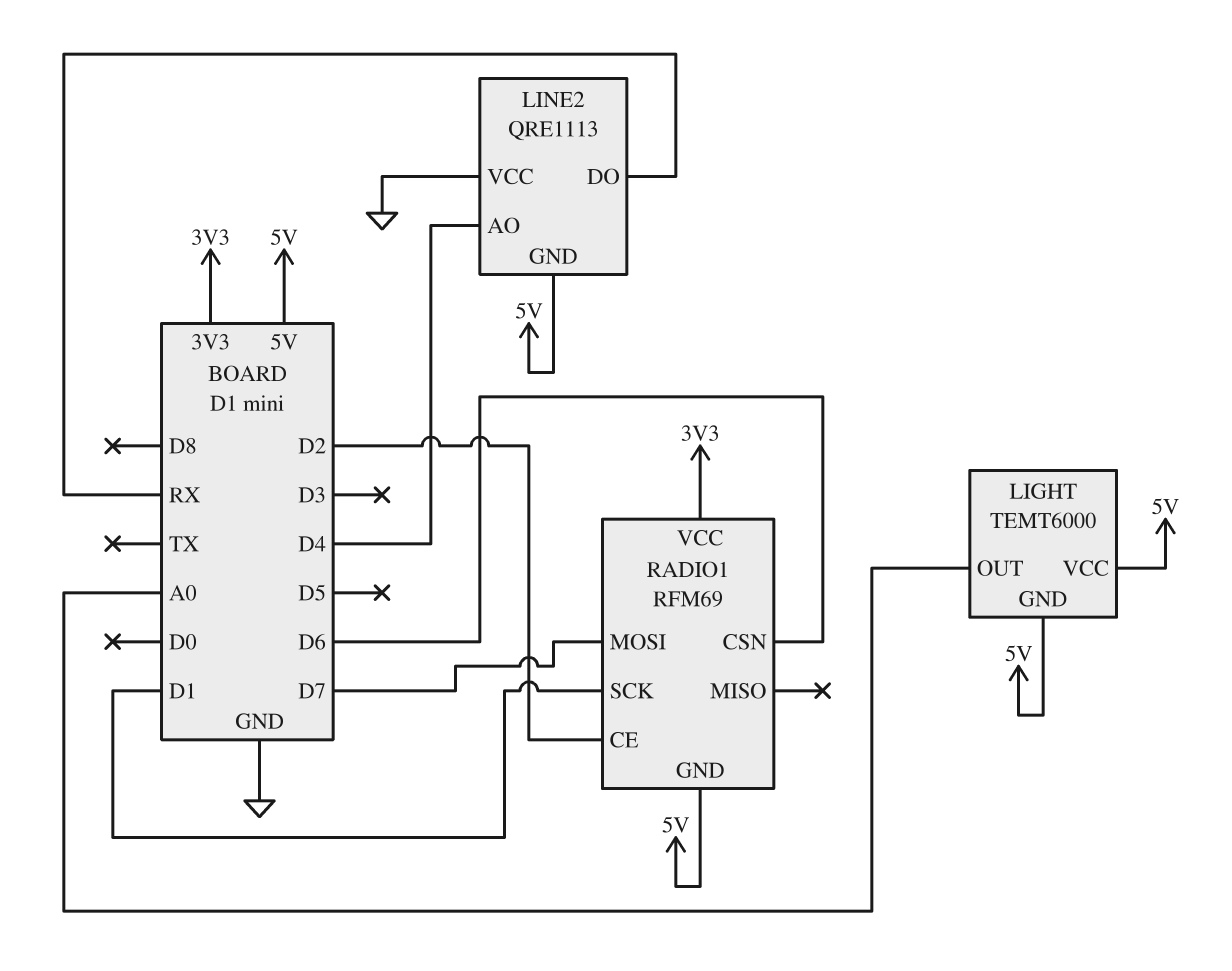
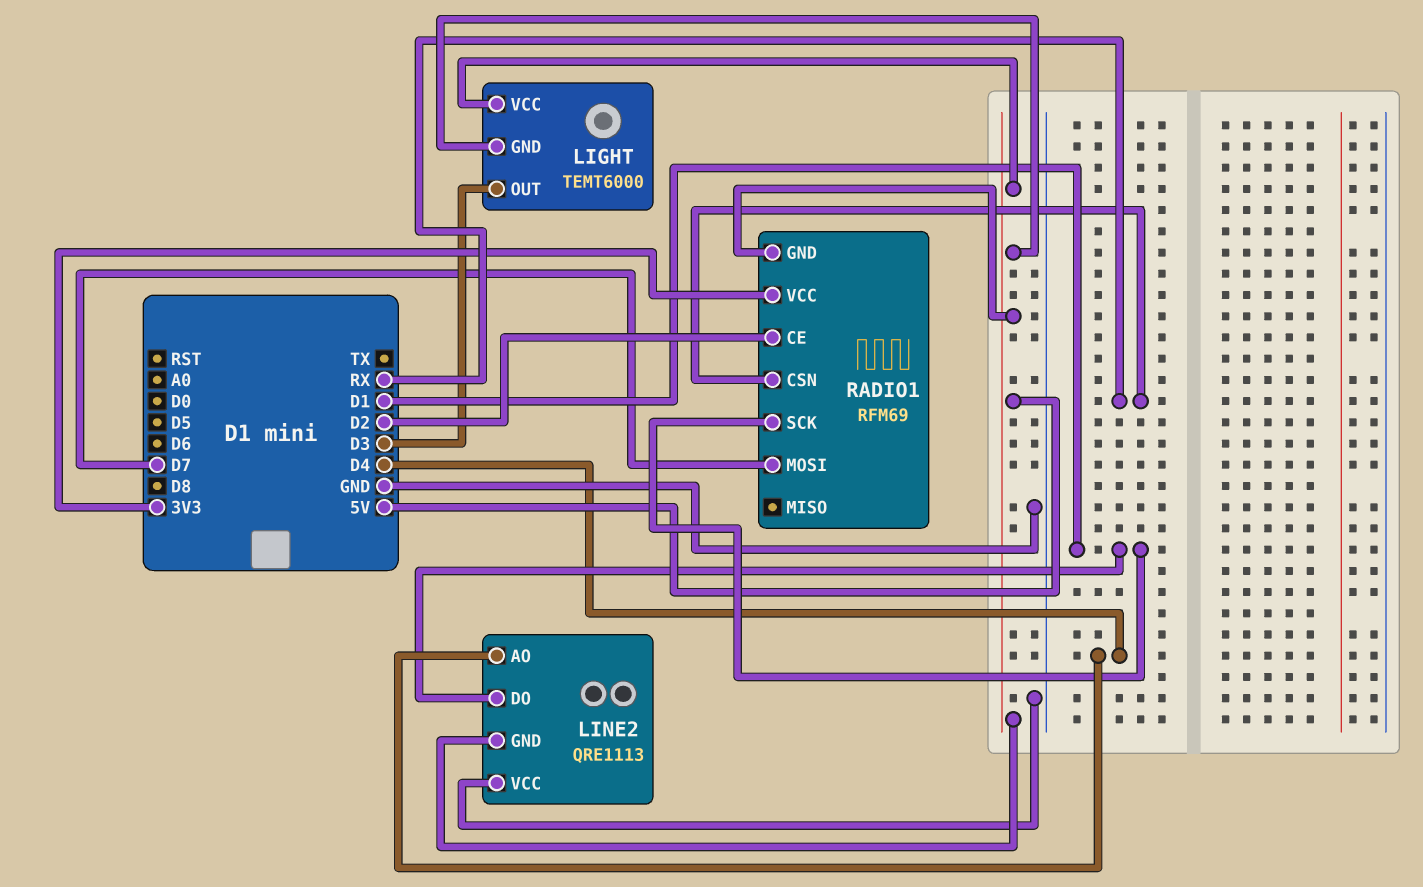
LIGHT pin OUT: A0 -> D3
LINE2 pin DO: RX -> D1
RADIO1 pin CSN: D6 -> RX

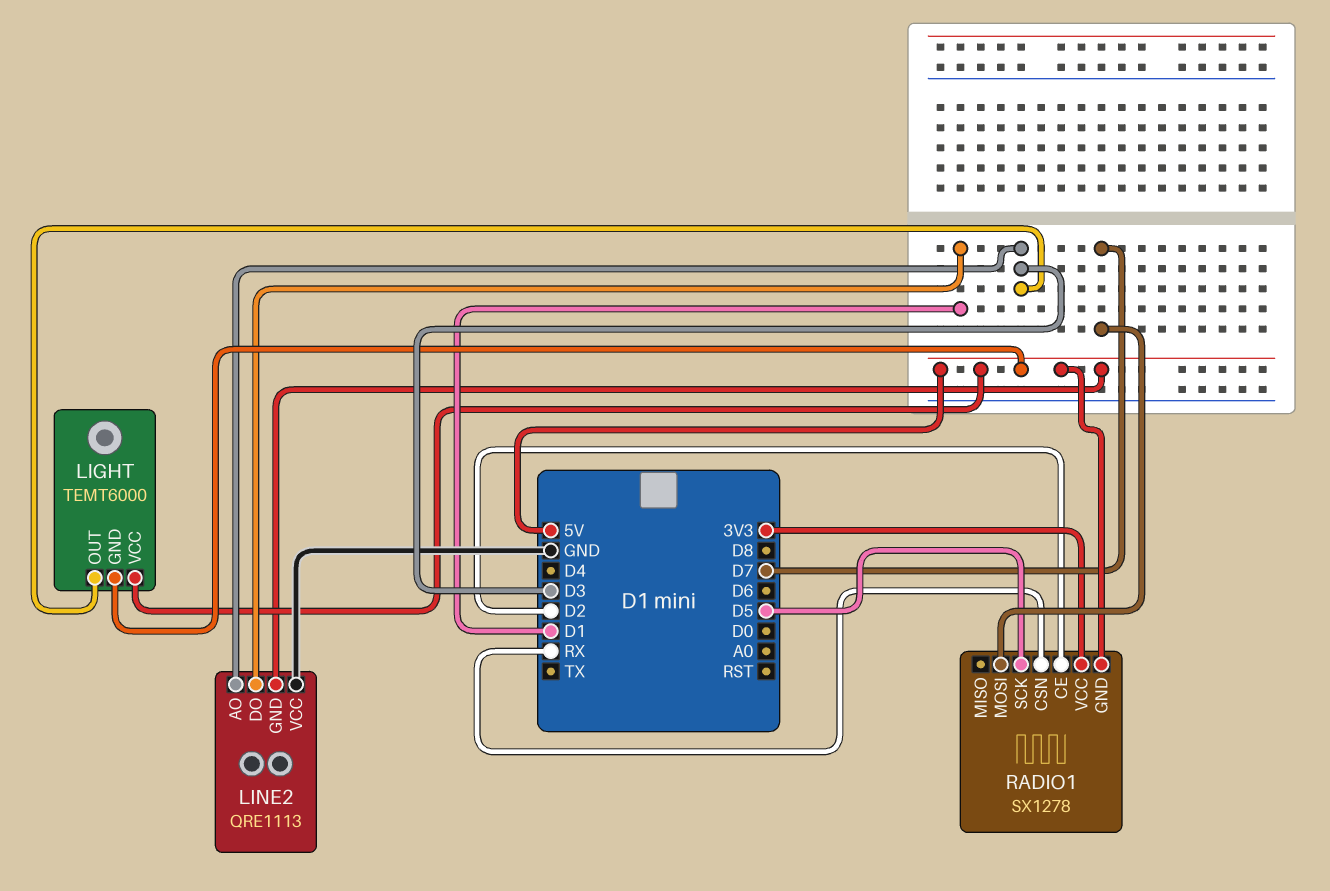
LINE2 pin AO: D4 -> D3
RADIO1: RFM69 -> SX1278
RADIO1 pin SCK: D1 -> D5

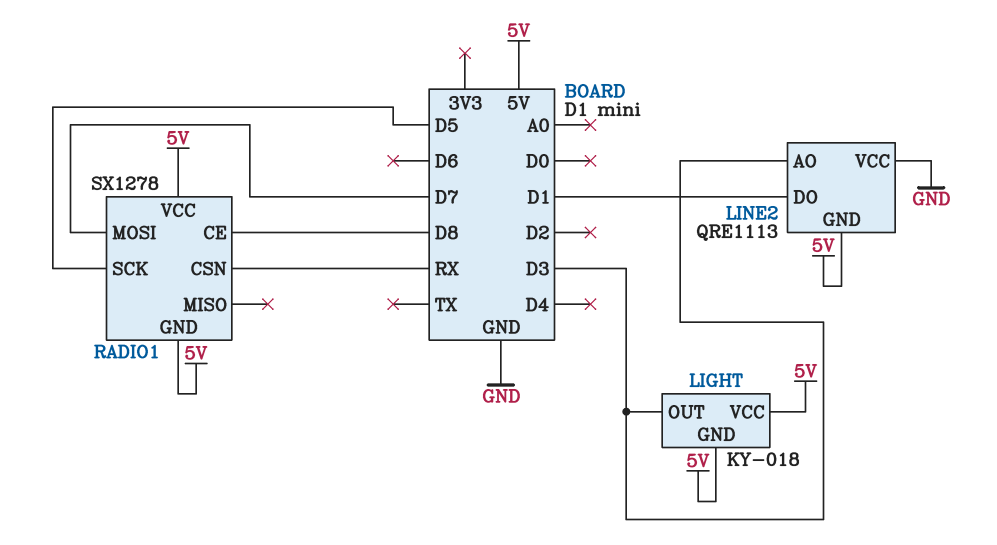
LIGHT: TEMT6000 -> KY-018
RADIO1 pin CE: D2 -> D8
RADIO1 pin VCC: 3V3 -> 5V

